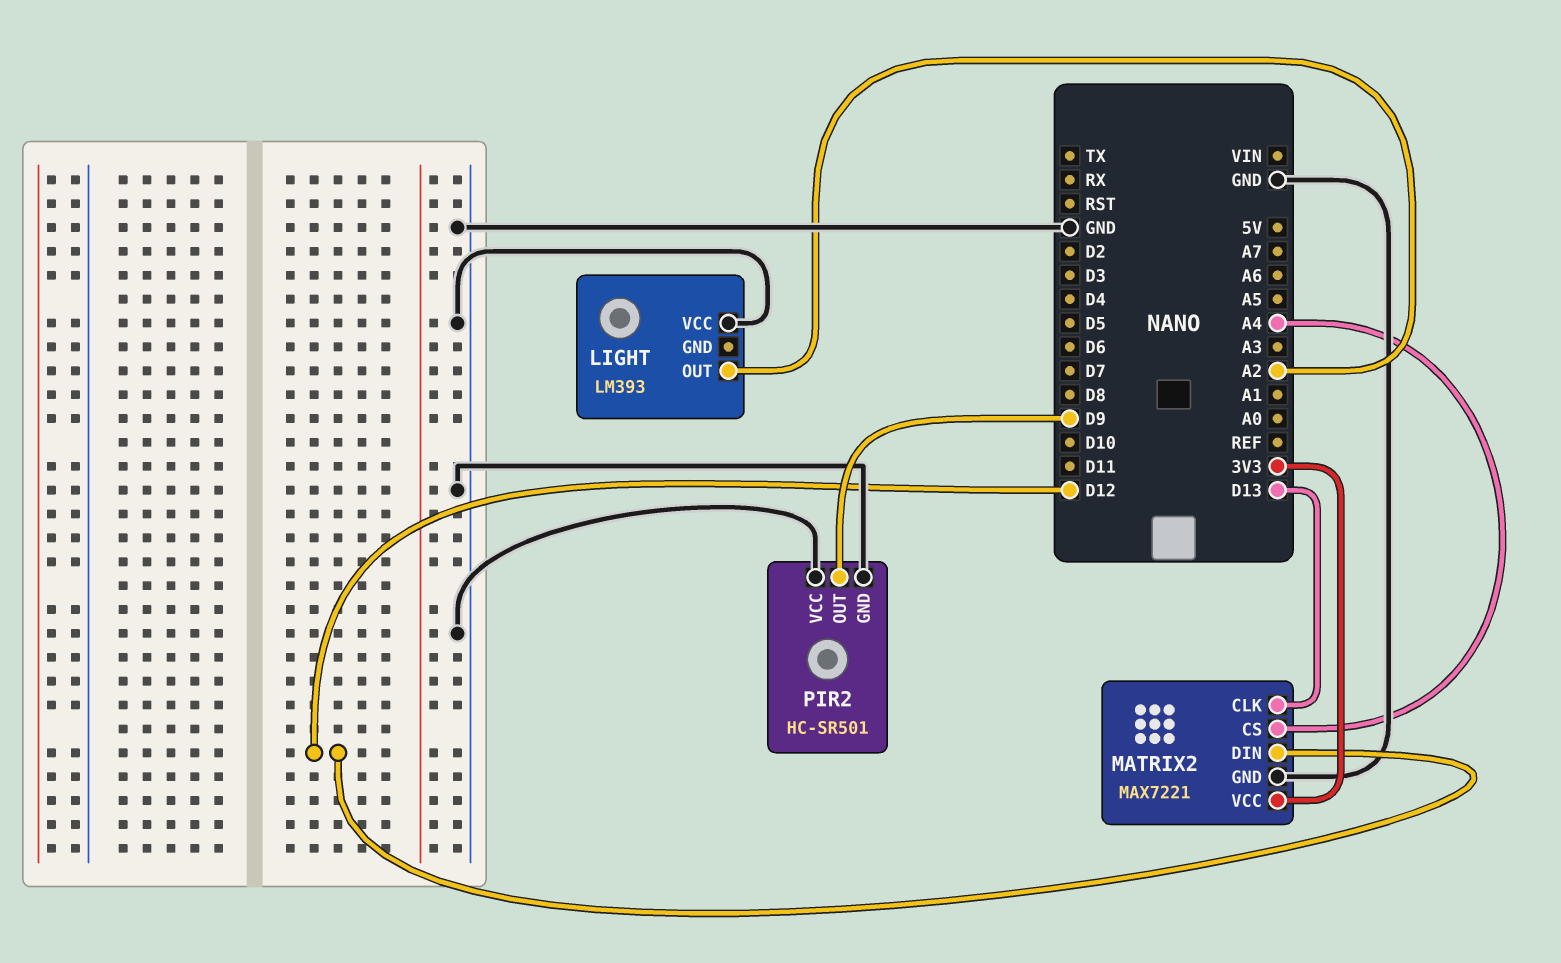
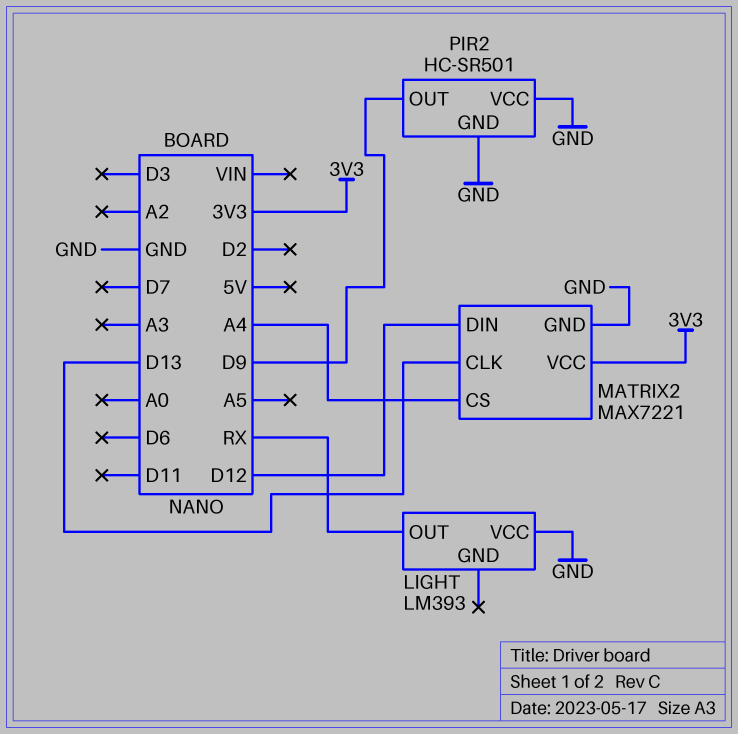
LIGHT pin OUT: A2 -> RX

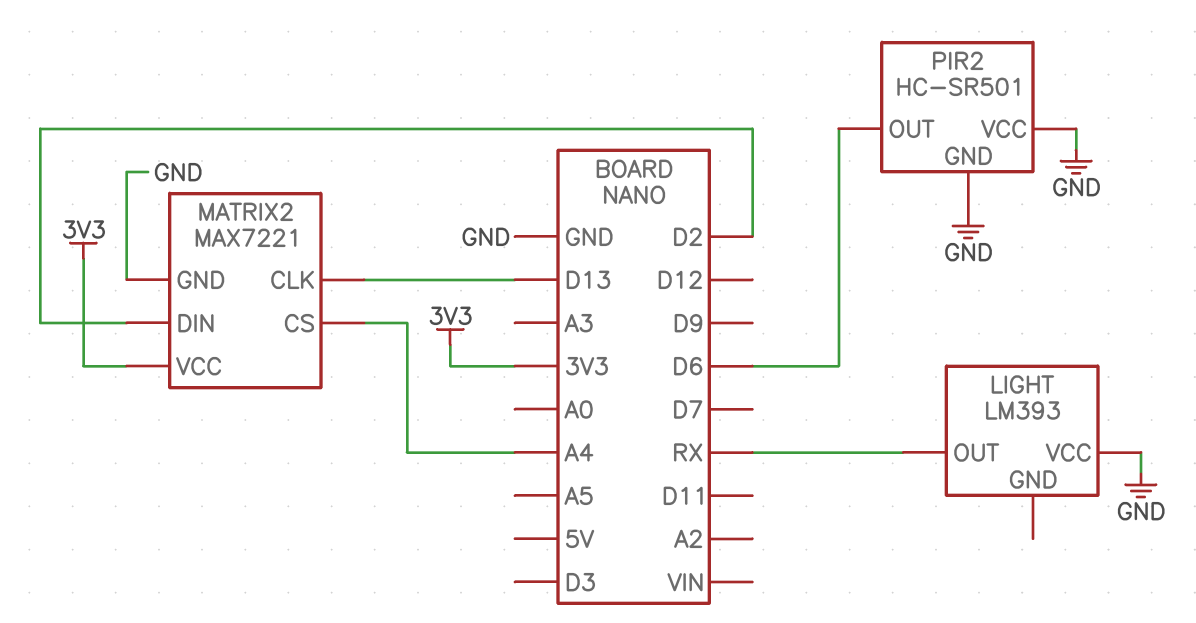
MATRIX2 pin DIN: D12 -> D2
PIR2 pin OUT: D9 -> D6

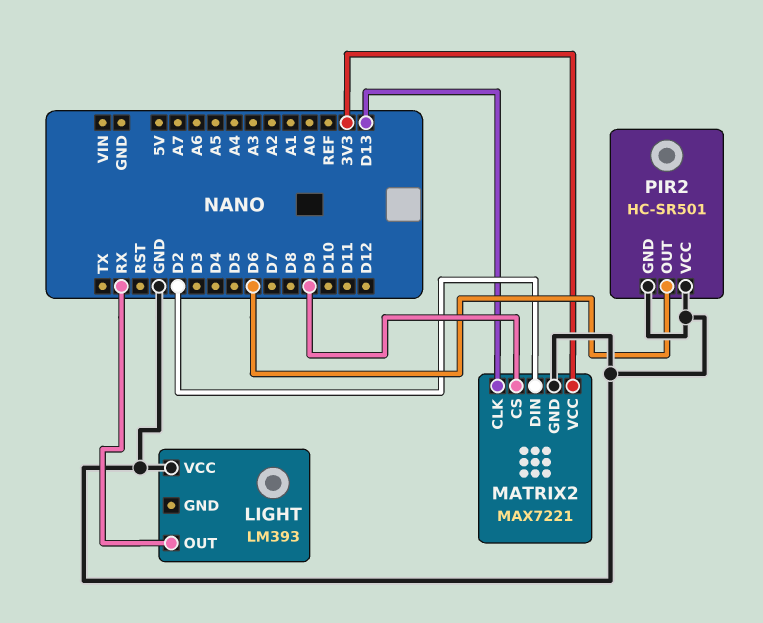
MATRIX2 pin CS: A4 -> D9

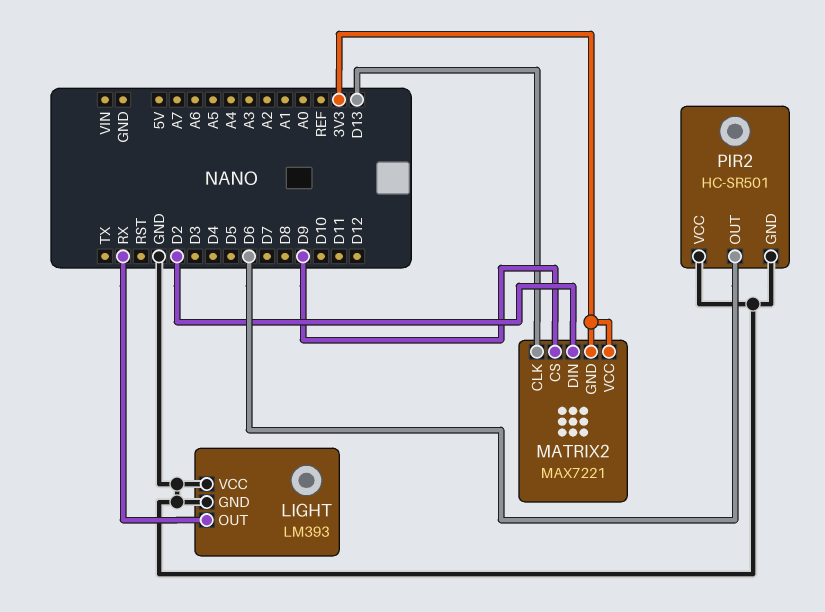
LIGHT pin GND: none -> GND
MATRIX2 pin GND: GND -> 3V3

